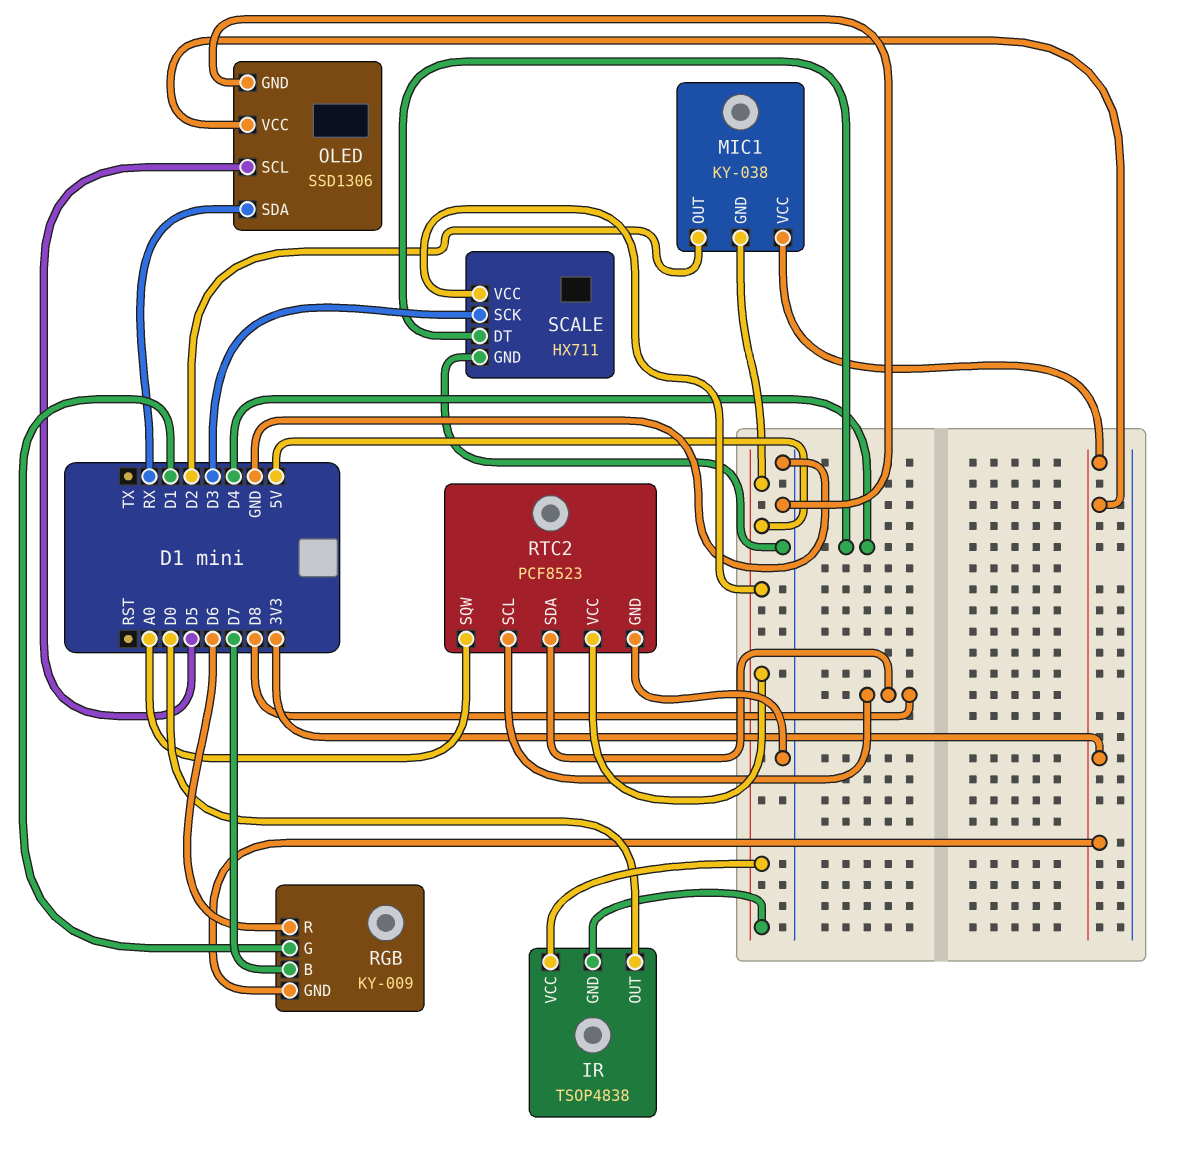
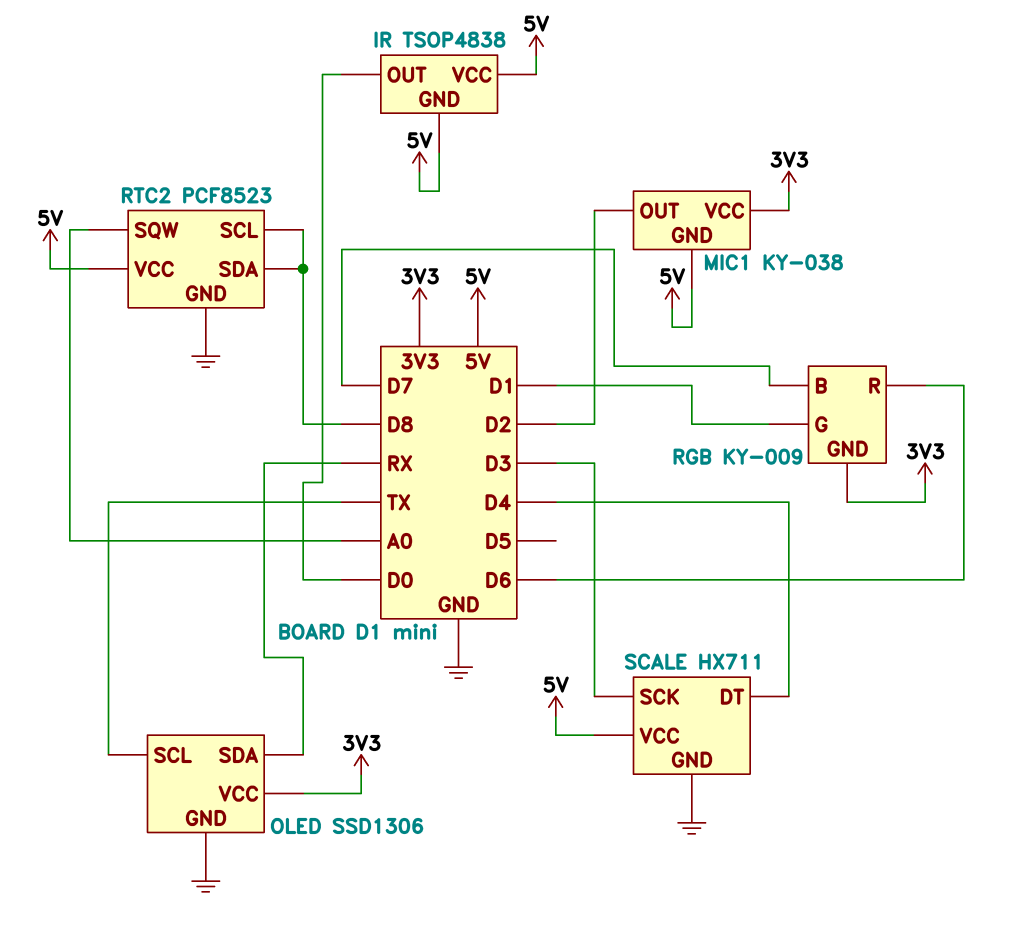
OLED pin SCL: D5 -> TX

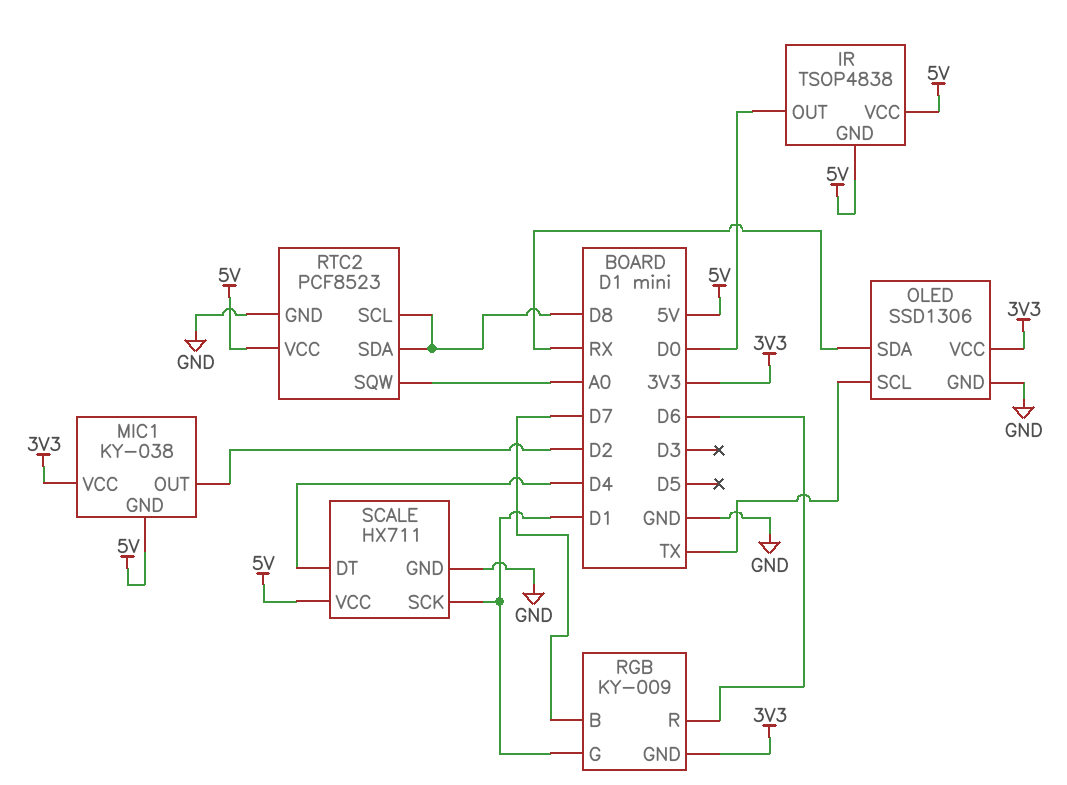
SCALE pin SCK: D3 -> D1

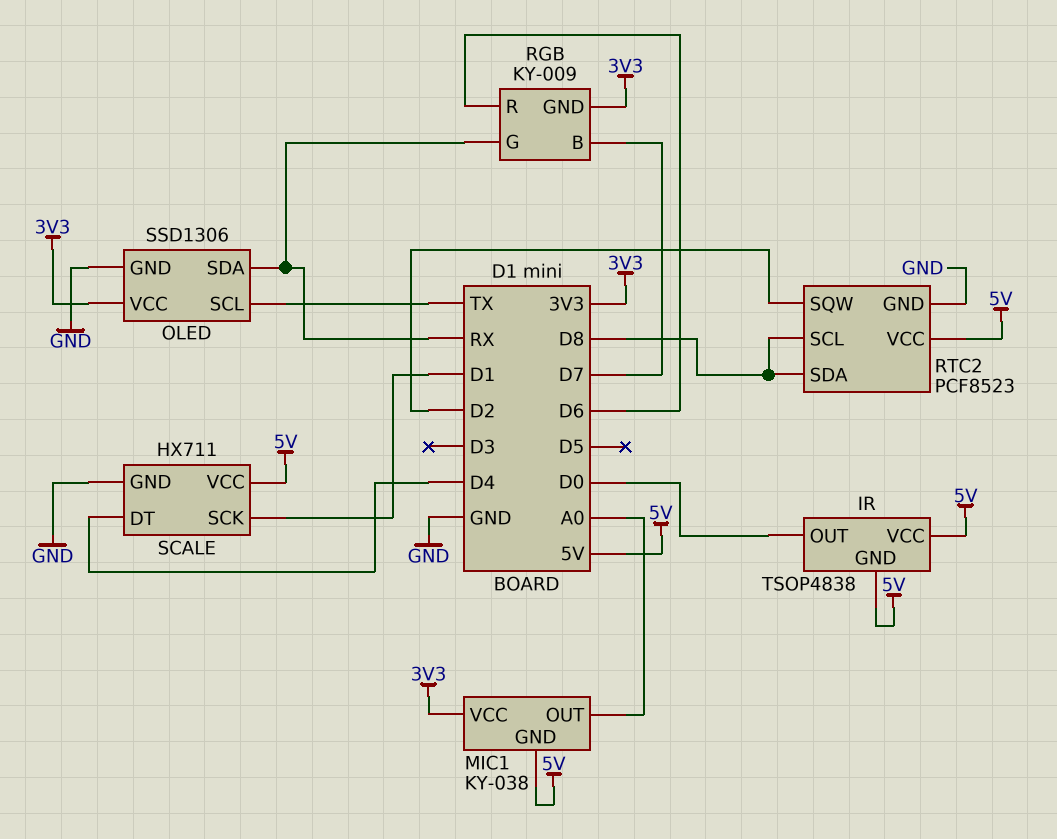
MIC1 pin OUT: D2 -> A0
RGB pin G: D1 -> RX
RTC2 pin SQW: A0 -> D2

